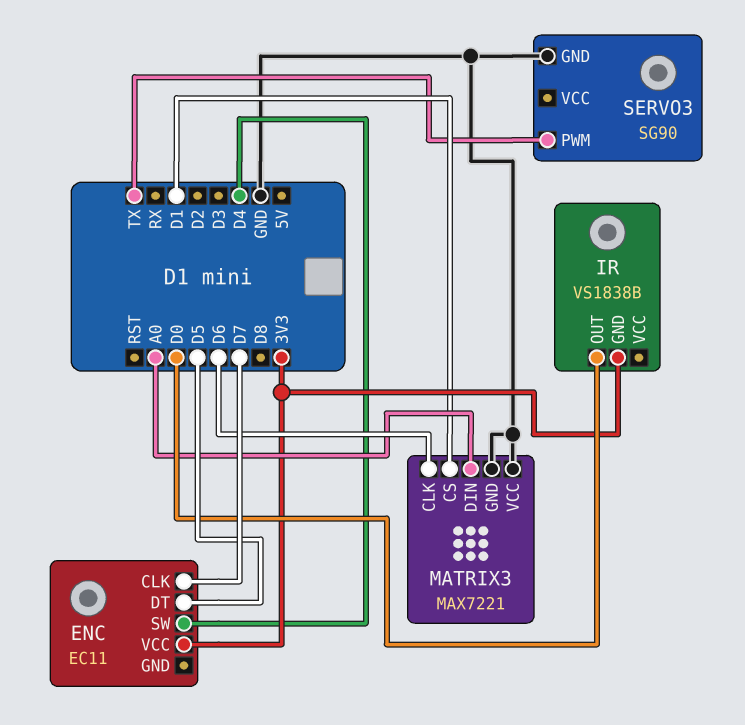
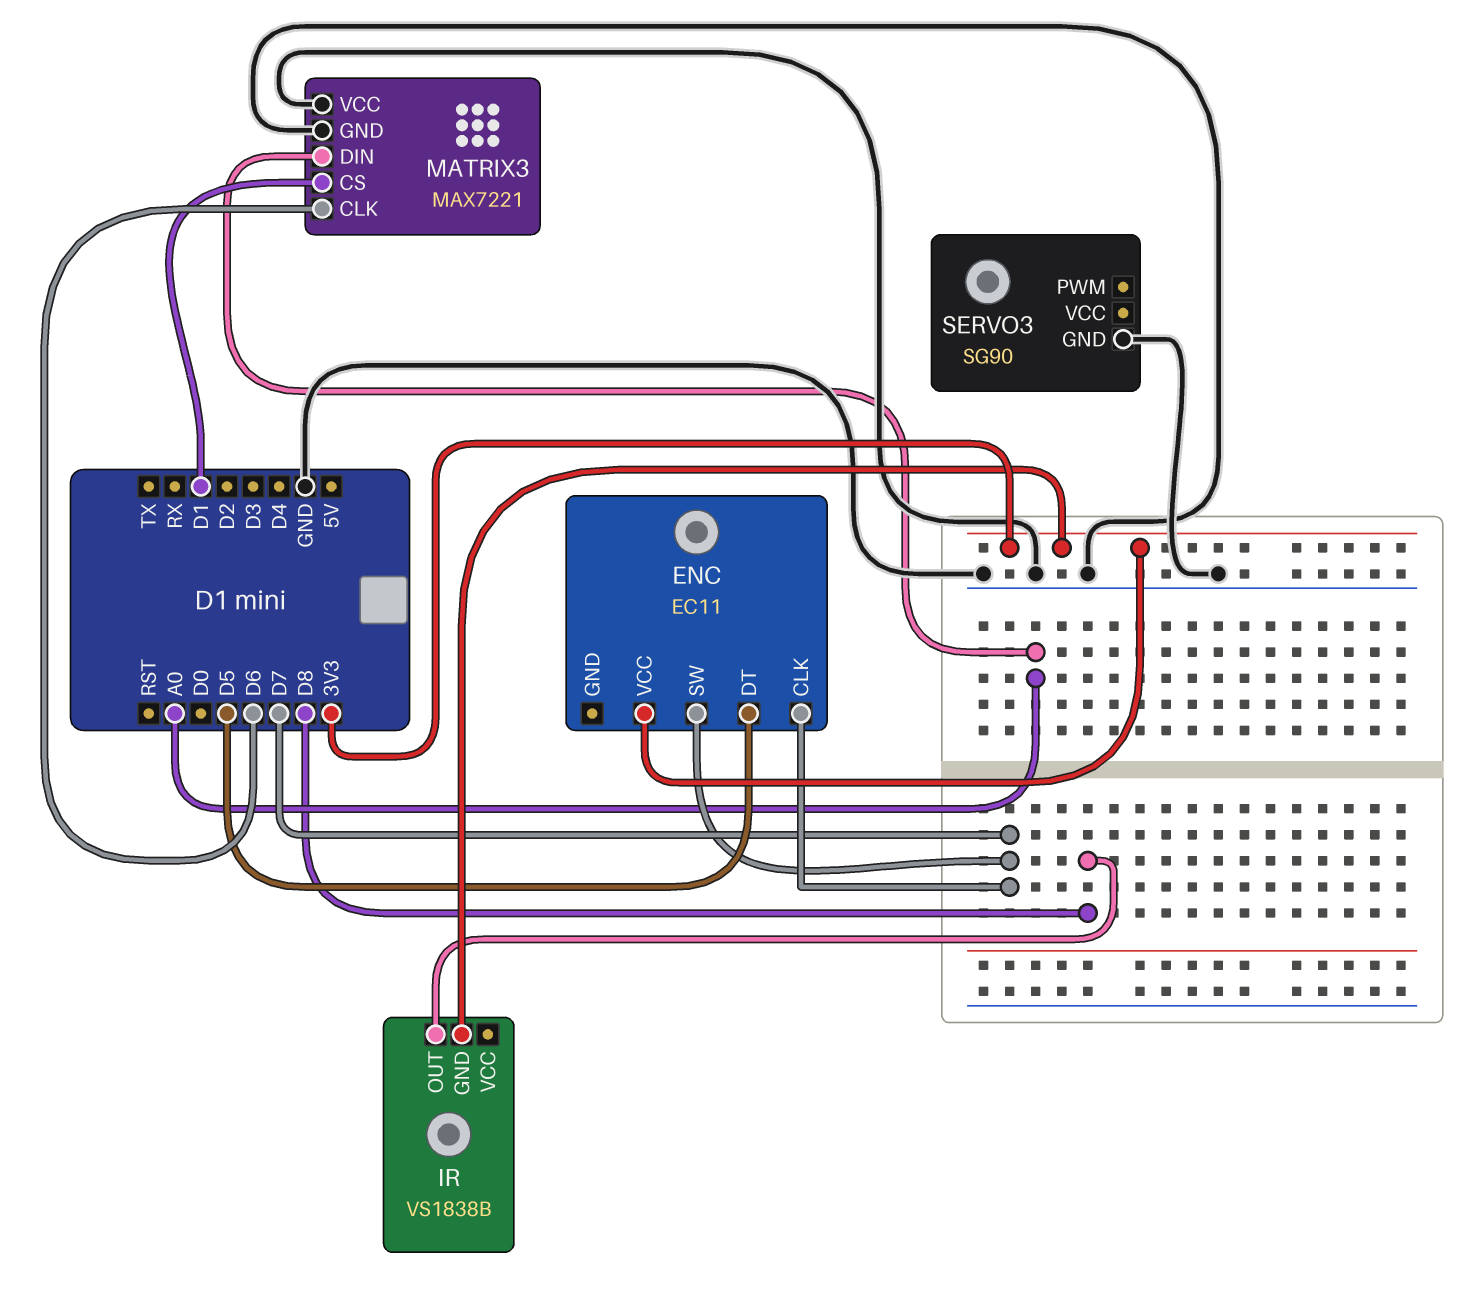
ENC pin SW: D4 -> D7
IR pin OUT: D0 -> D8
SERVO3 pin PWM: TX -> none

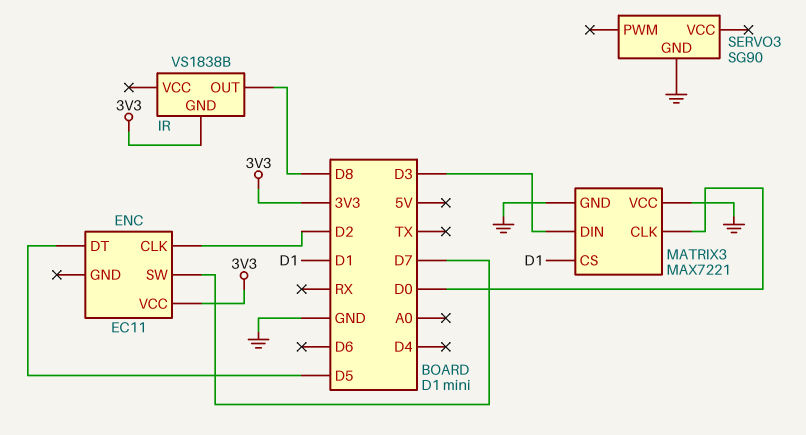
ENC pin CLK: D7 -> D2
MATRIX3 pin CLK: D6 -> D0
MATRIX3 pin DIN: A0 -> D3

